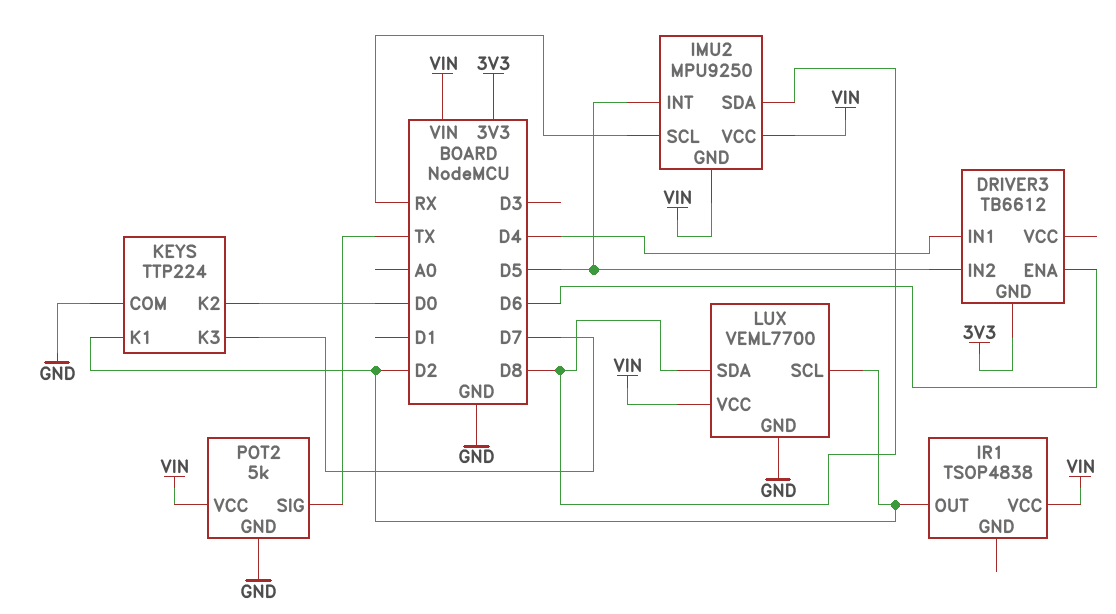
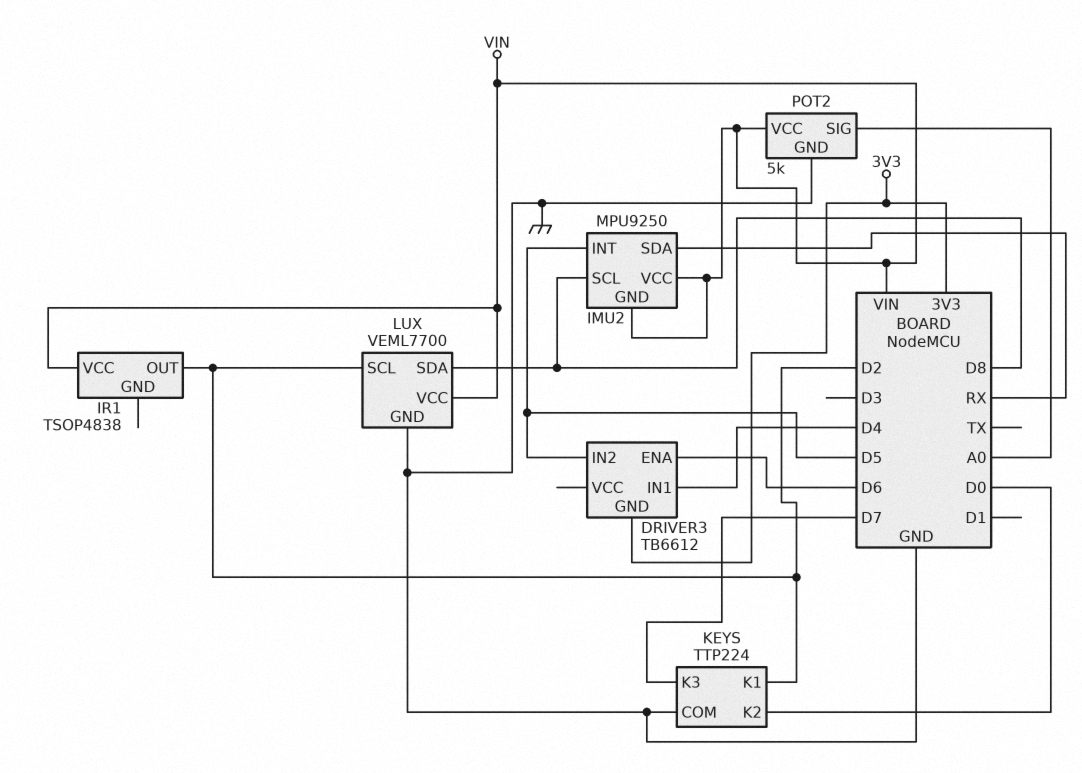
IMU2 pin SCL: RX -> D8
IMU2 pin SDA: D8 -> RX
POT2 pin SIG: TX -> A0

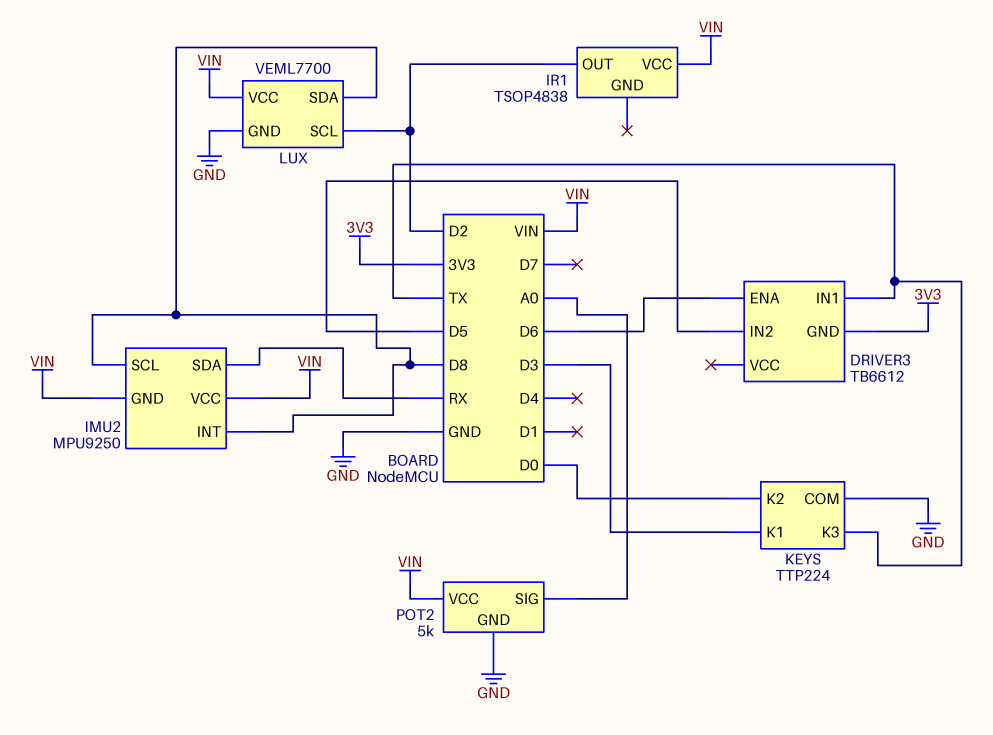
DRIVER3 pin IN1: D4 -> TX
IMU2 pin INT: D5 -> D8
KEYS pin K1: D2 -> D3
KEYS pin K3: D7 -> TX

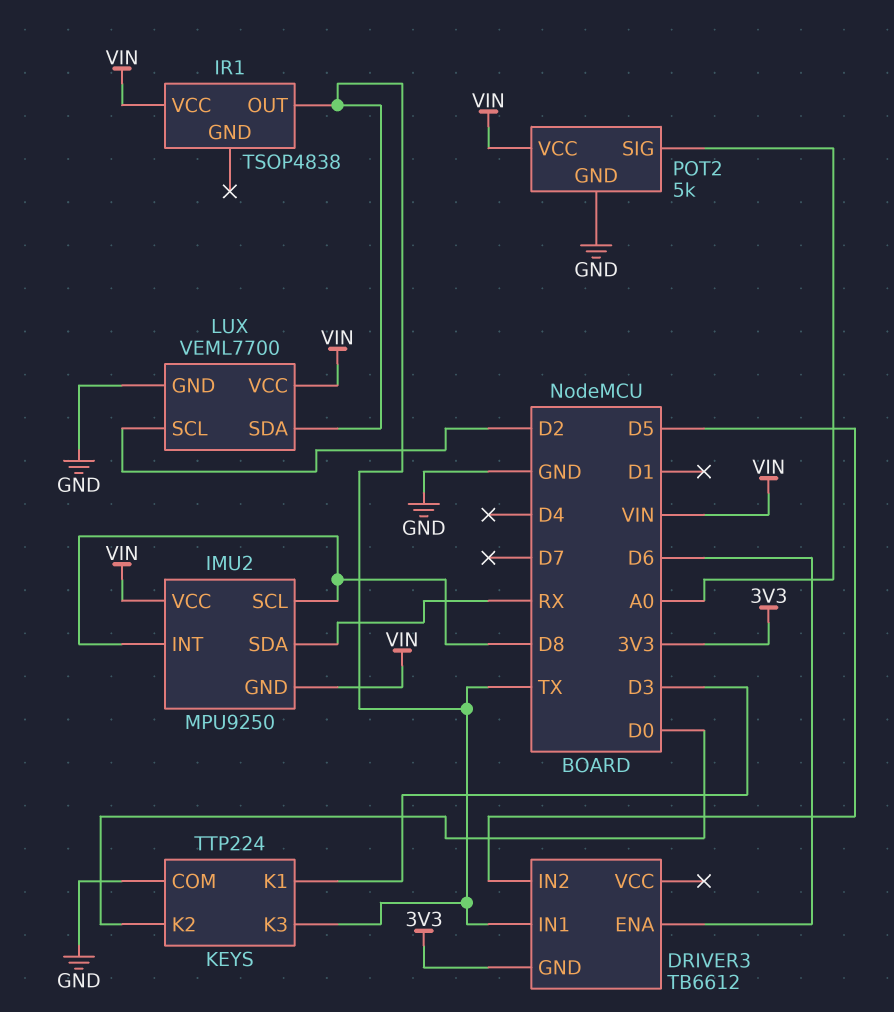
IR1 pin OUT: D2 -> TX
LUX pin SDA: D8 -> TX

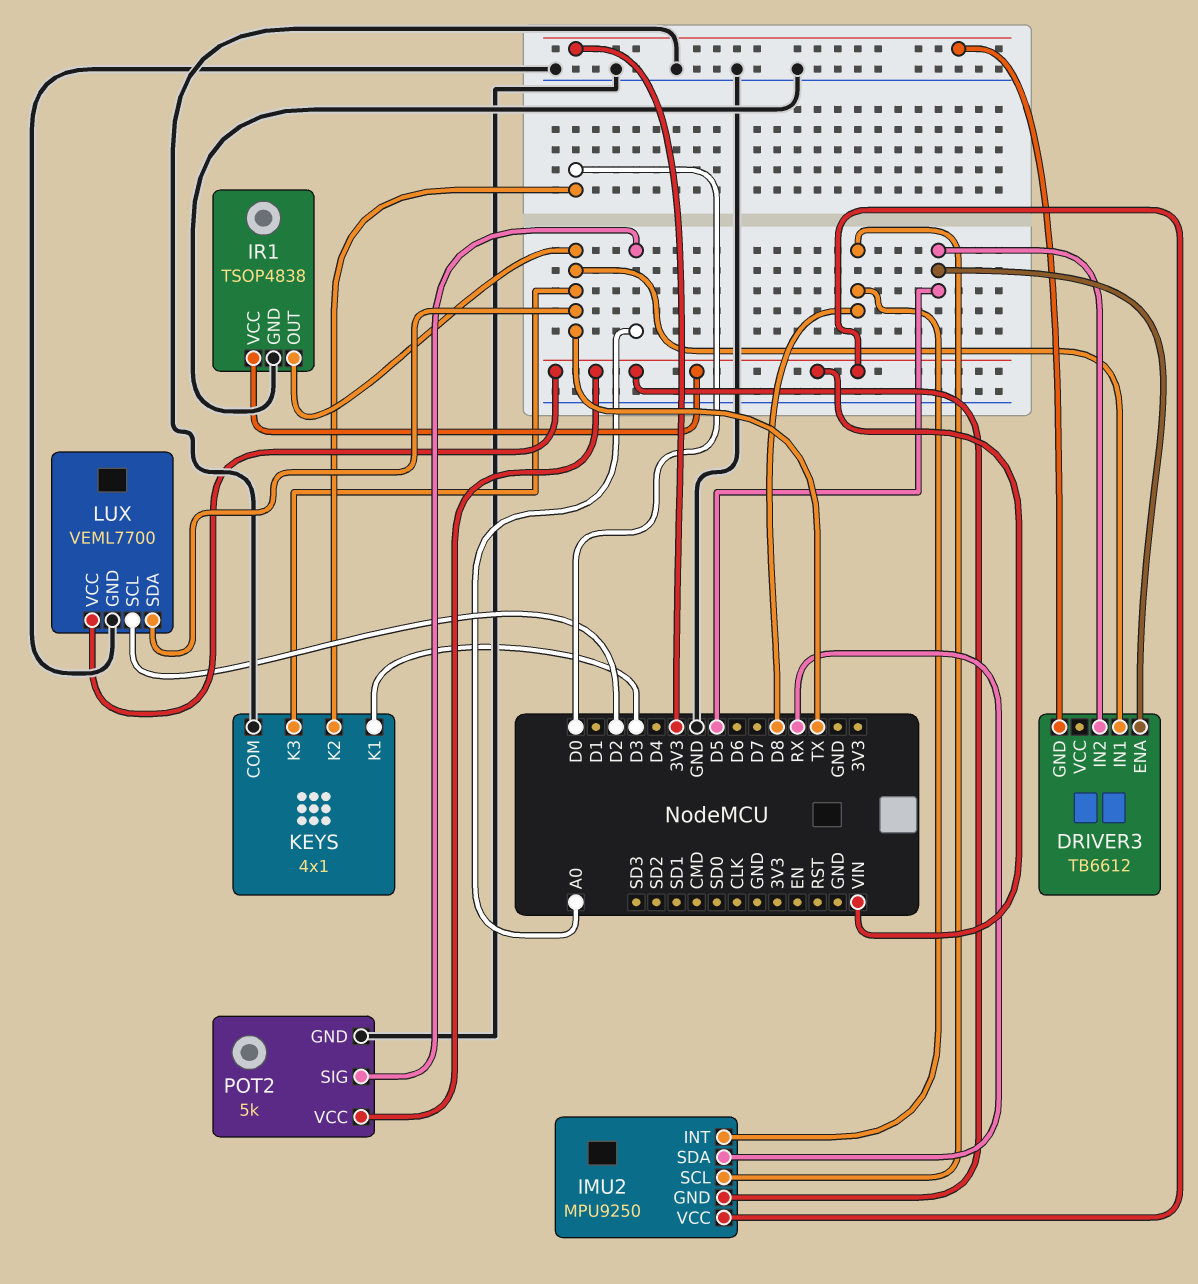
DRIVER3 pin ENA: D6 -> D5
IR1 pin GND: none -> GND
KEYS: TTP224 -> 4x1

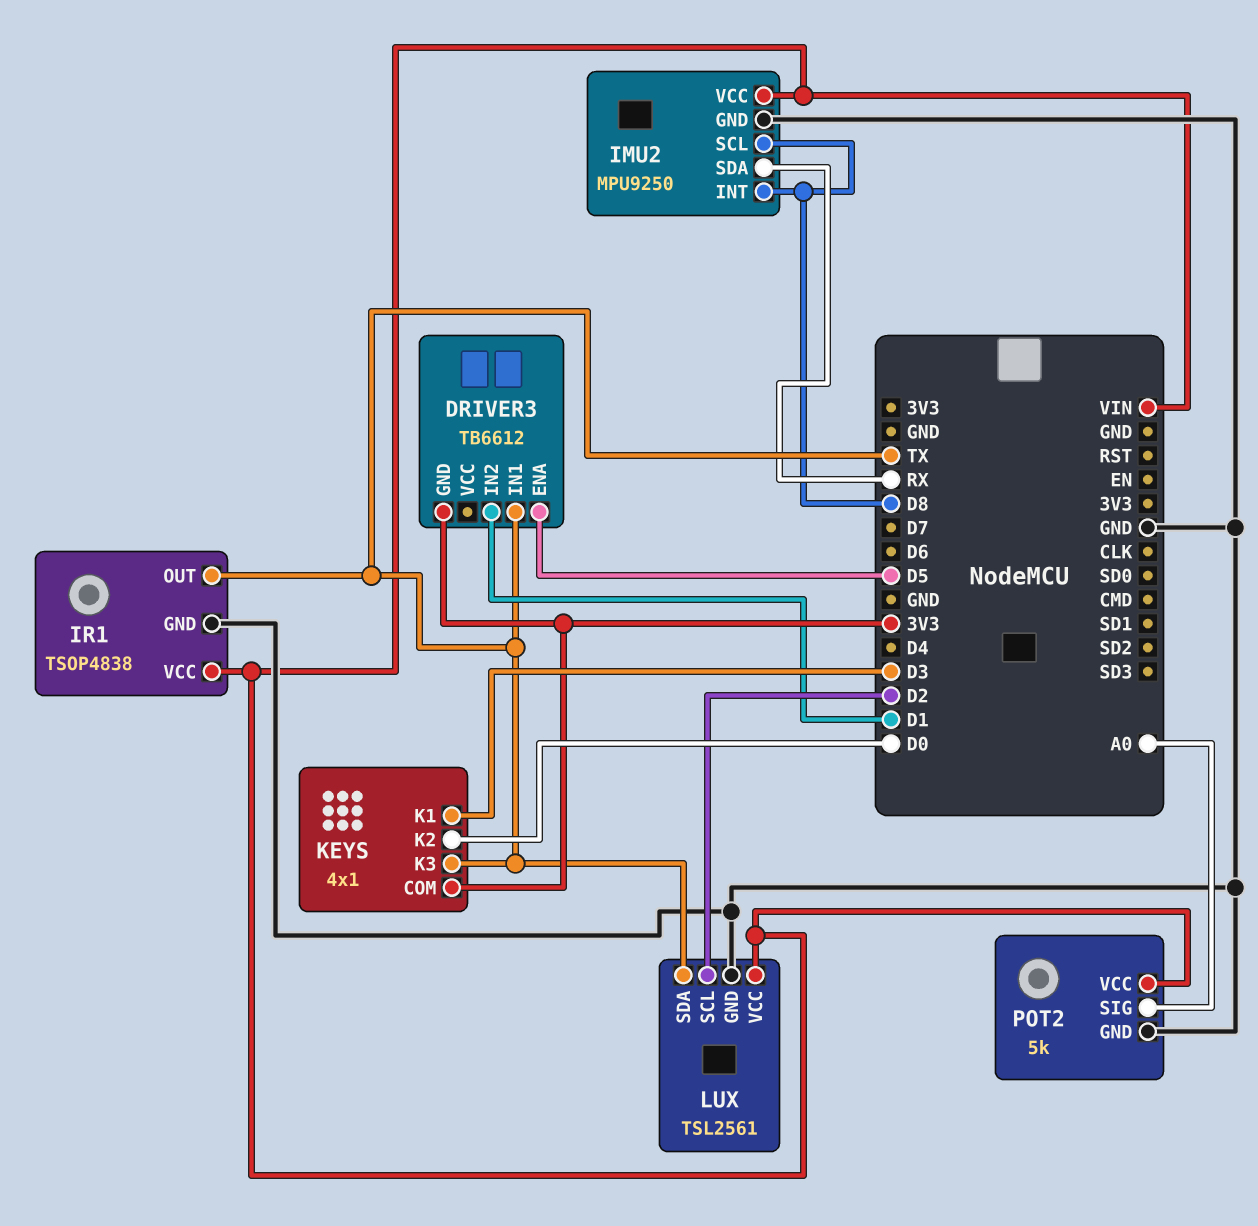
DRIVER3 pin IN2: D5 -> D1
IMU2 pin GND: VIN -> GND
KEYS pin COM: GND -> 3V3
LUX: VEML7700 -> TSL2561

